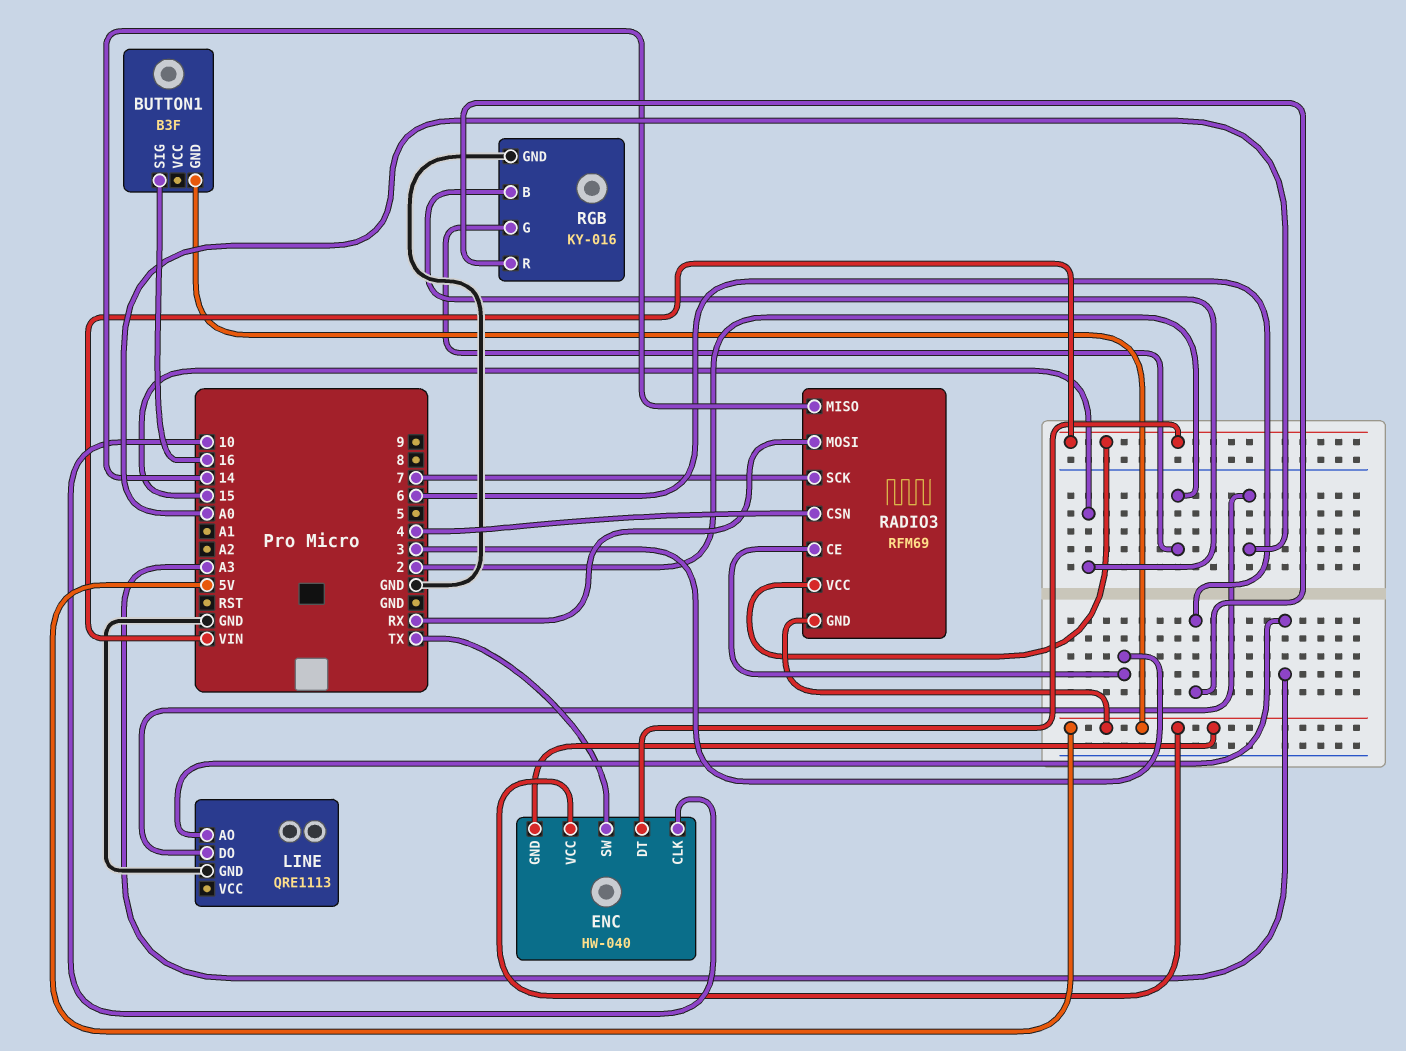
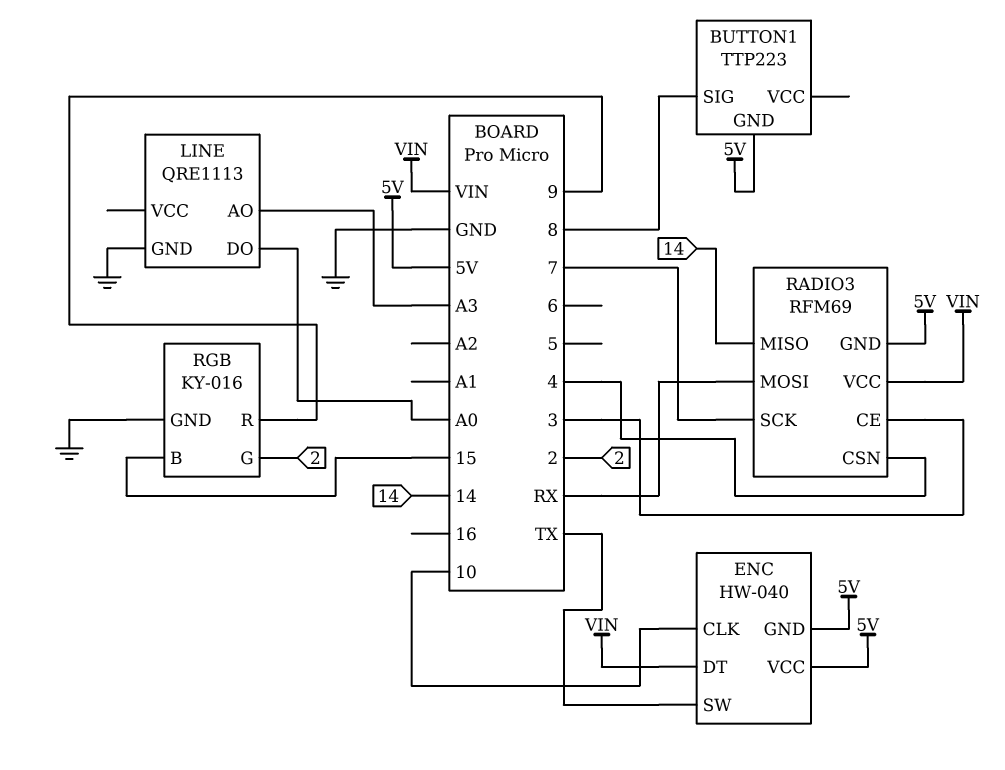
BUTTON1: B3F -> TTP223
BUTTON1 pin SIG: 16 -> 8
RGB pin R: 6 -> 9

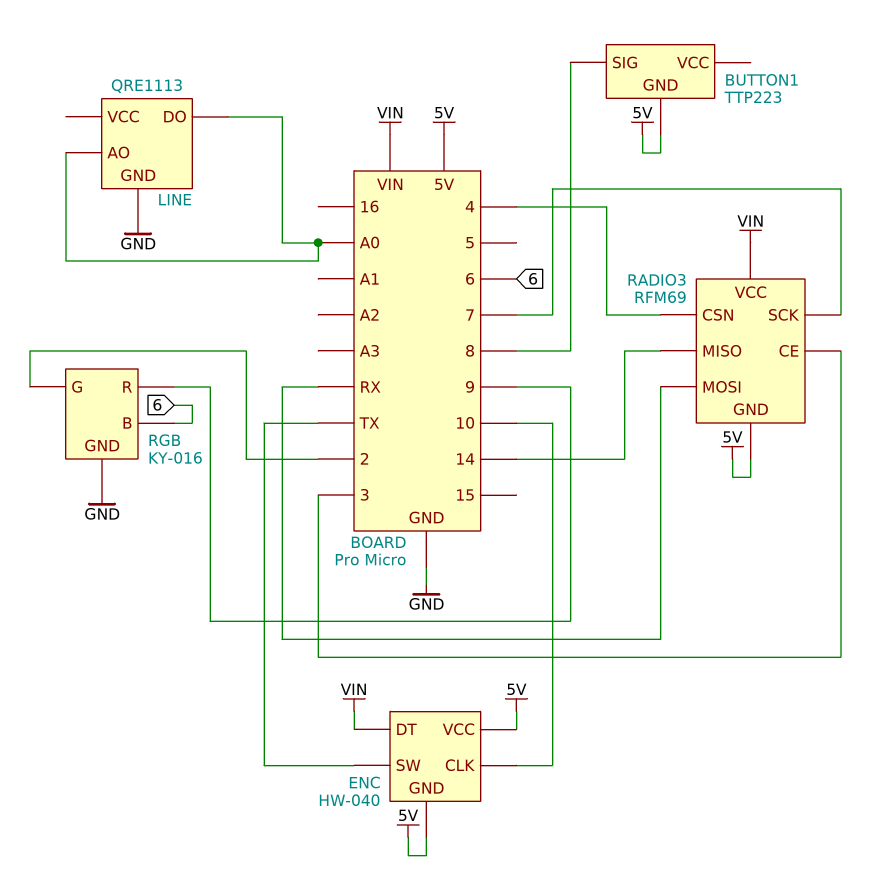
LINE pin AO: A3 -> A0
RGB pin B: 15 -> 6

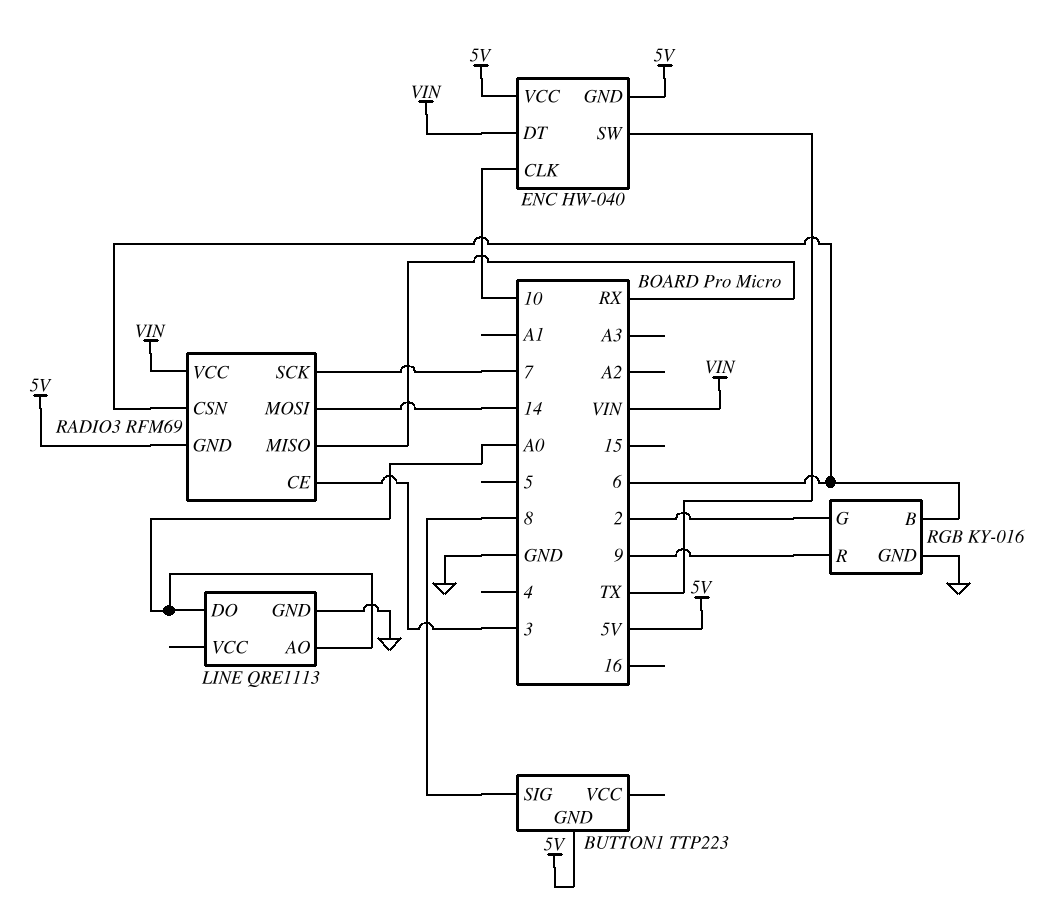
RADIO3 pin CSN: 4 -> 6
RADIO3 pin MISO: 14 -> RX
RADIO3 pin MOSI: RX -> 14

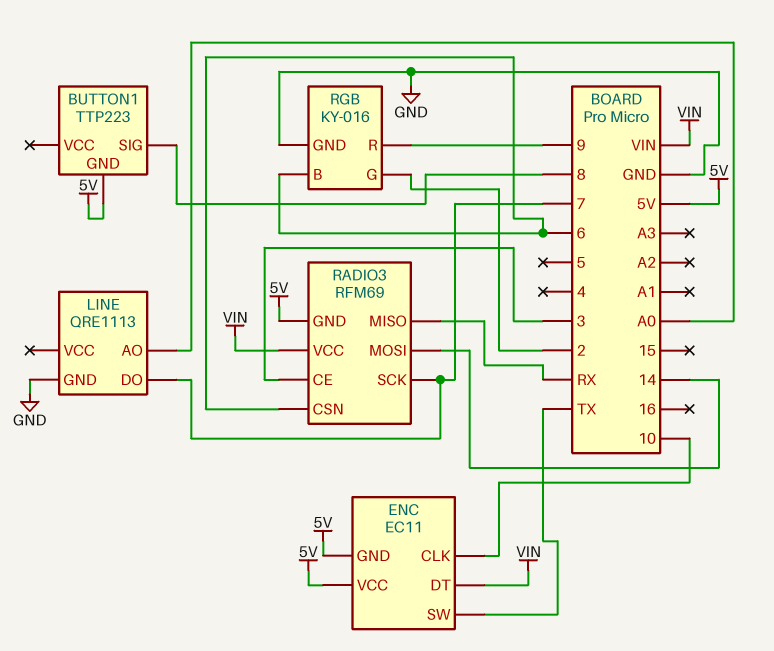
ENC: HW-040 -> EC11
LINE pin DO: A0 -> 7

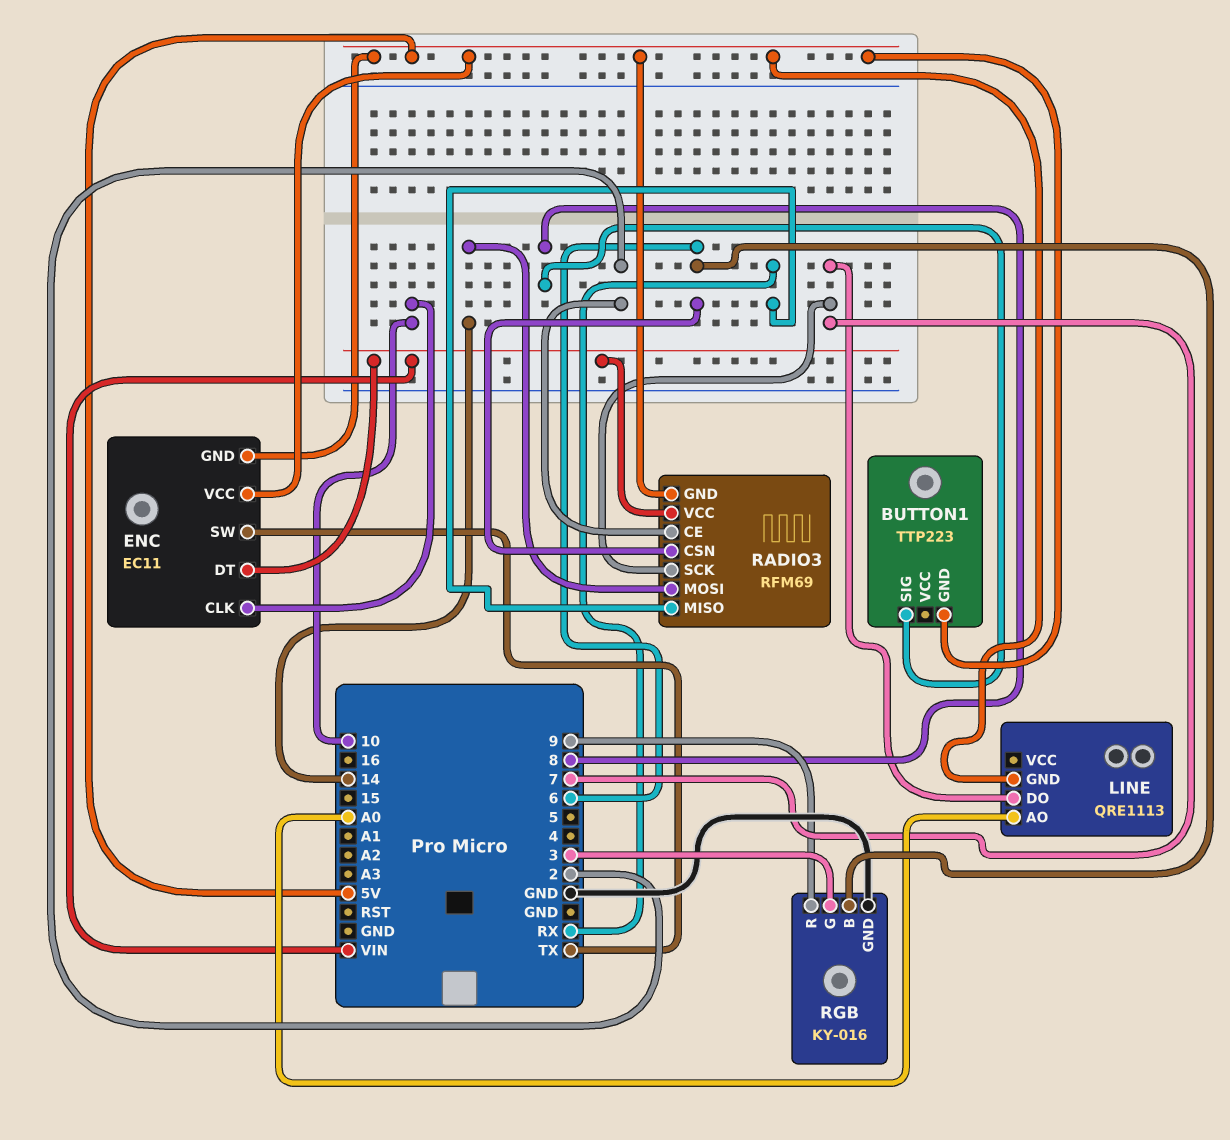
LINE pin GND: GND -> 5V
RADIO3 pin CE: 3 -> 2
RGB pin G: 2 -> 3

